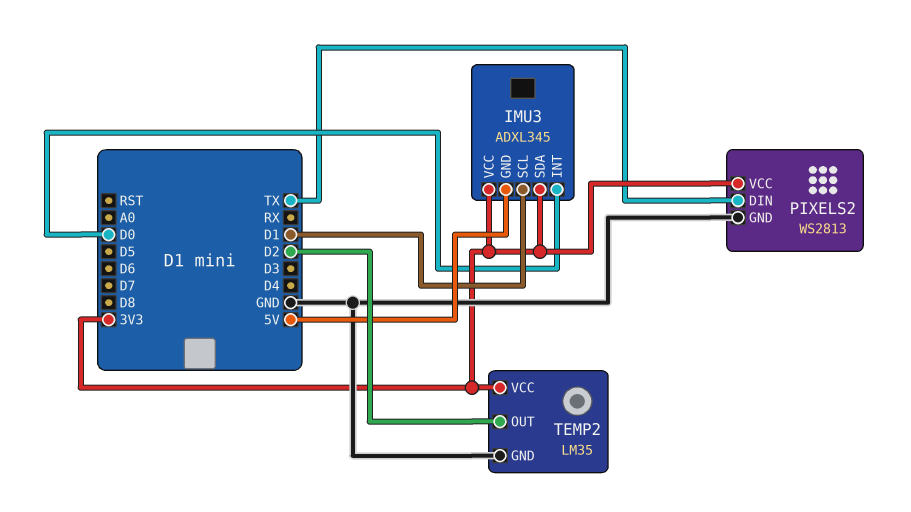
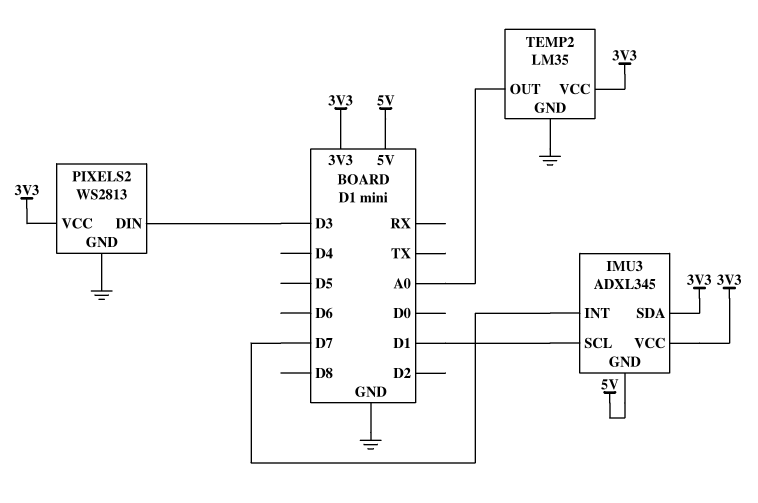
IMU3 pin INT: D0 -> D7
PIXELS2 pin DIN: TX -> D3
TEMP2 pin OUT: D2 -> A0

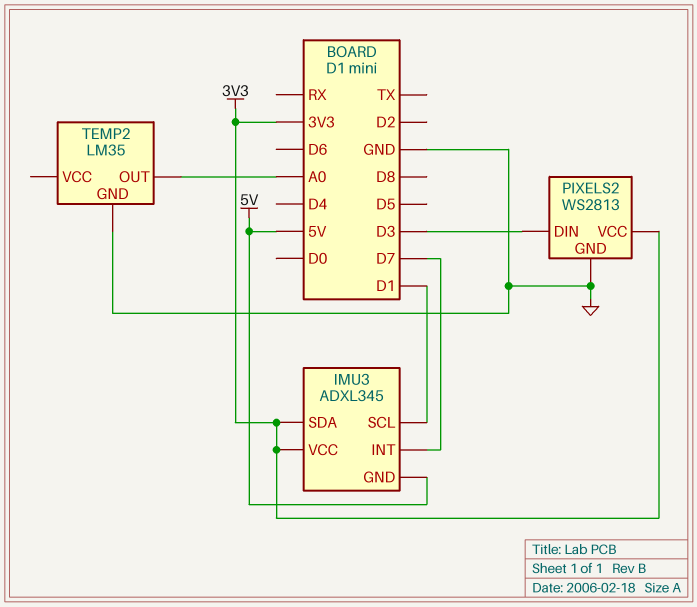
TEMP2 pin VCC: 3V3 -> none

